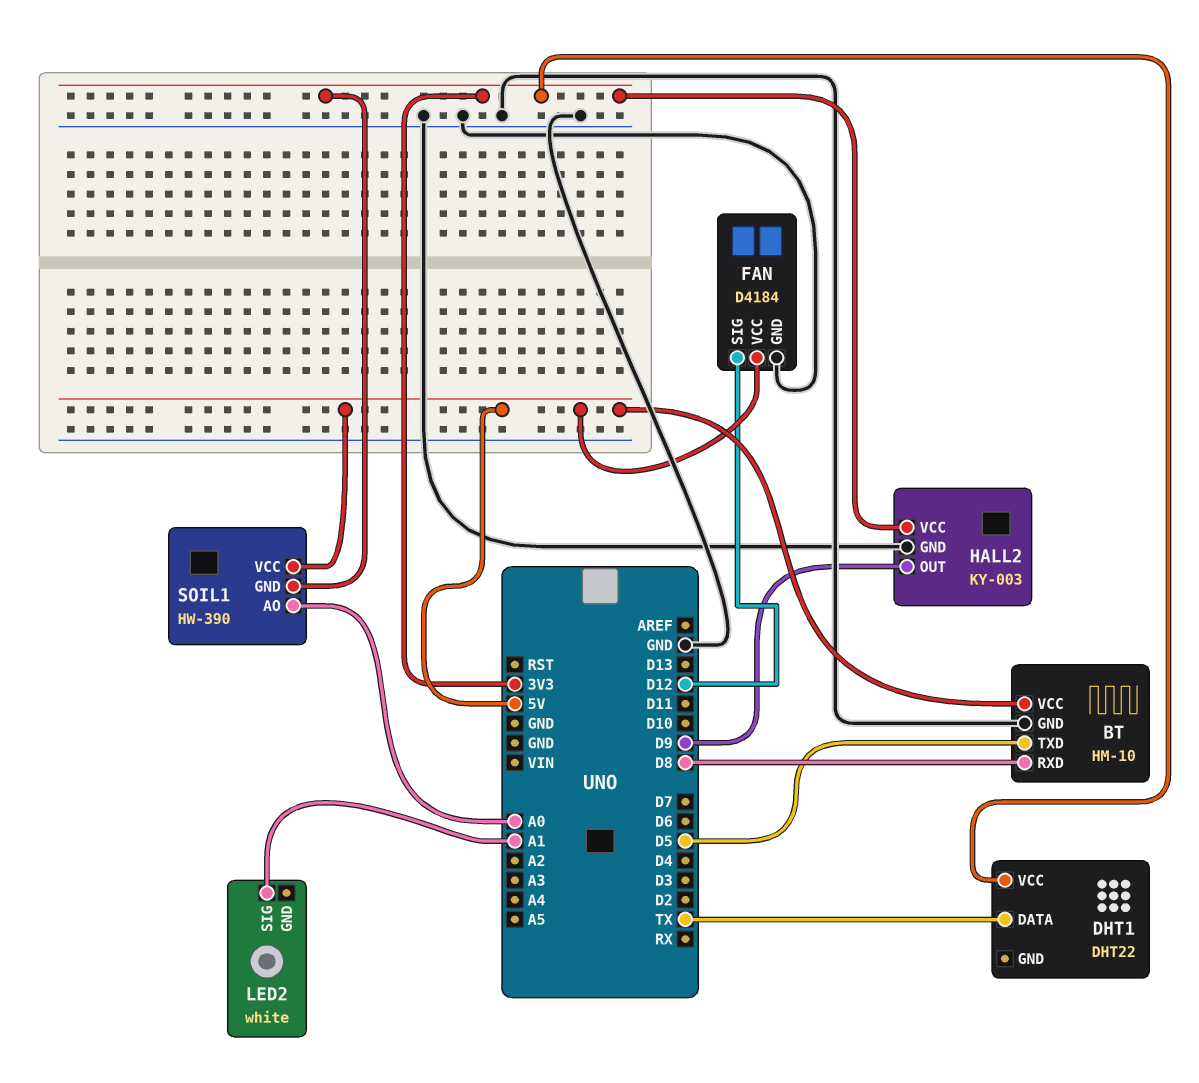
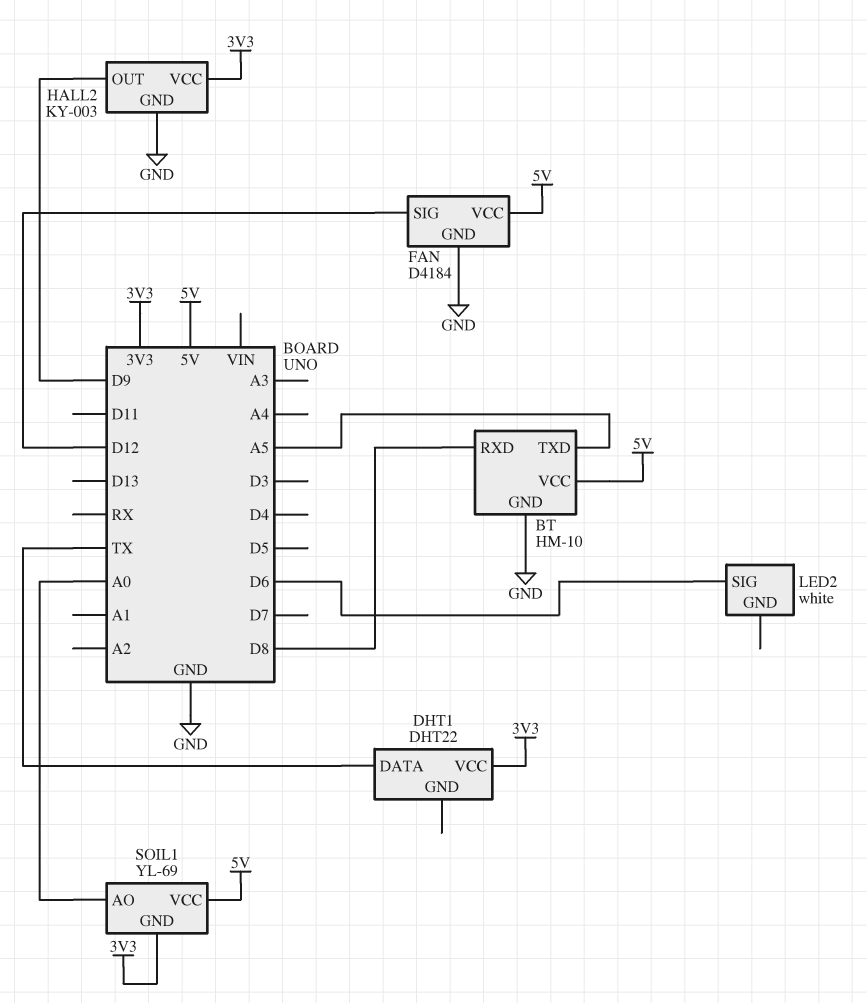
BT pin TXD: D5 -> A5
LED2 pin SIG: A1 -> D6
SOIL1: HW-390 -> YL-69

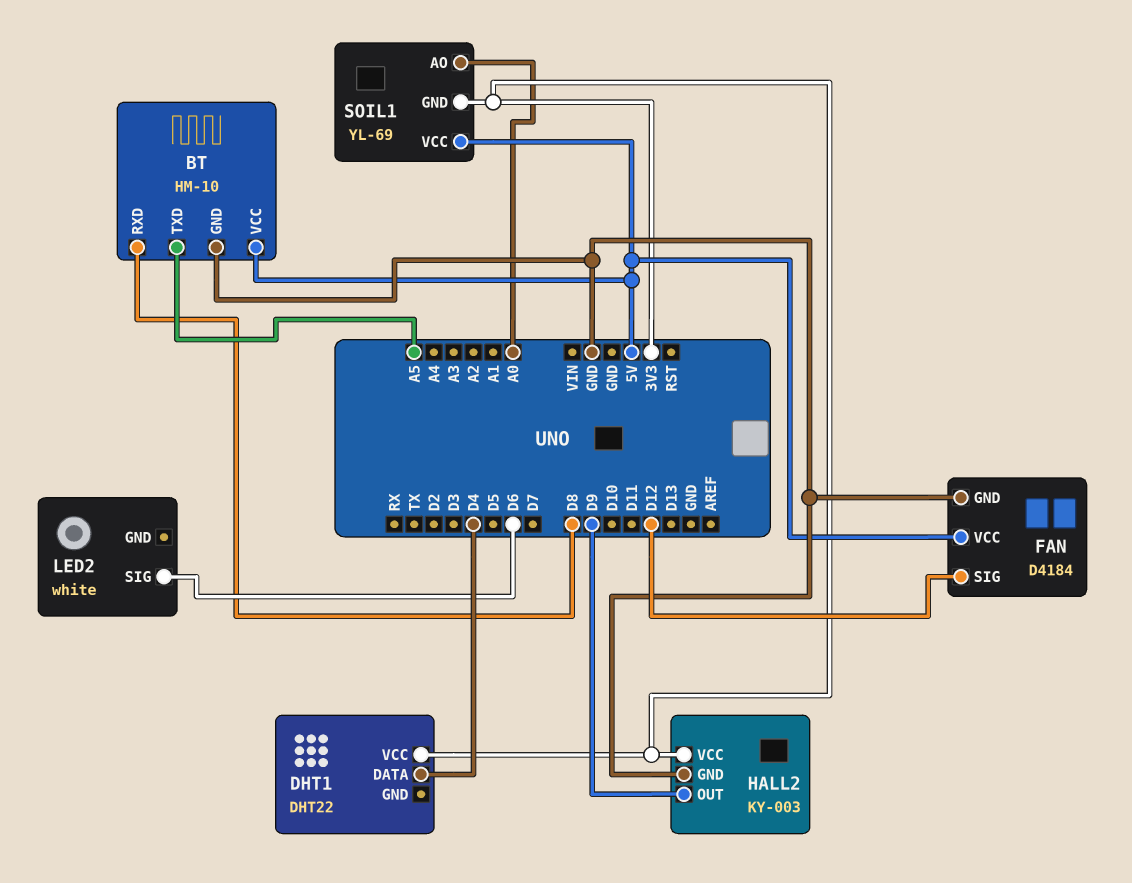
DHT1 pin DATA: TX -> D4

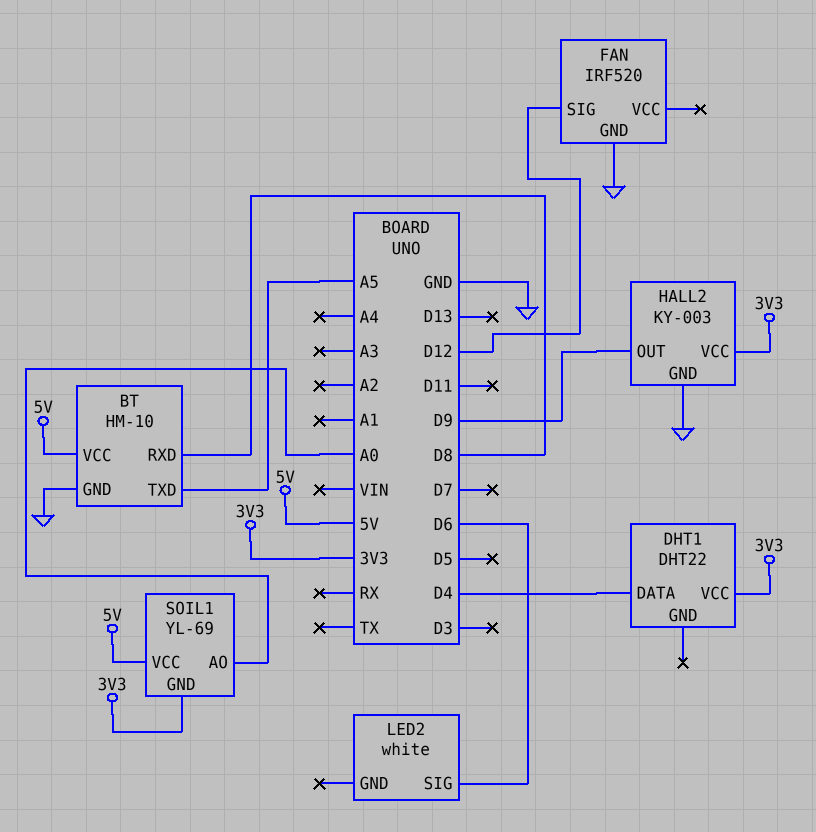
FAN: D4184 -> IRF520
FAN pin VCC: 5V -> none

